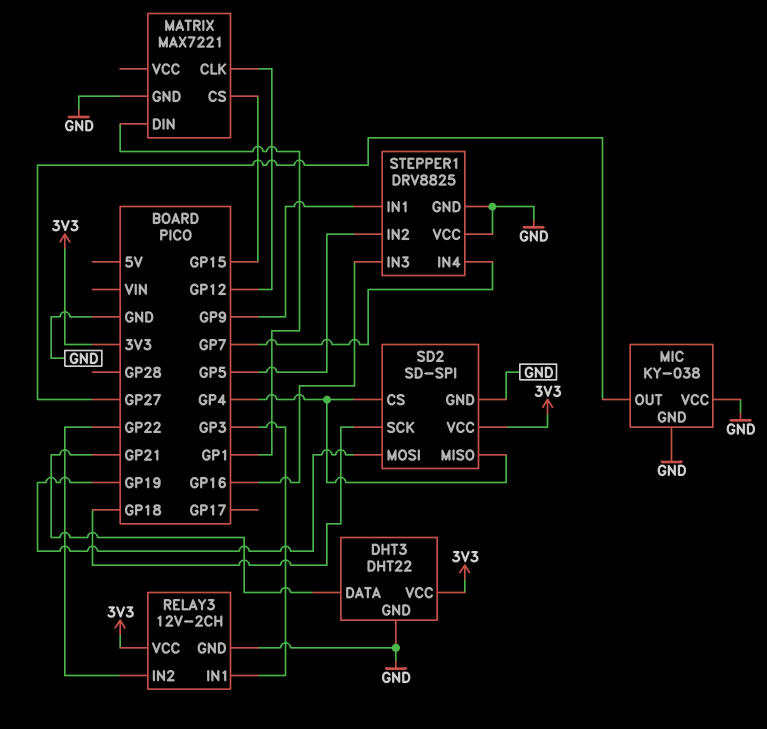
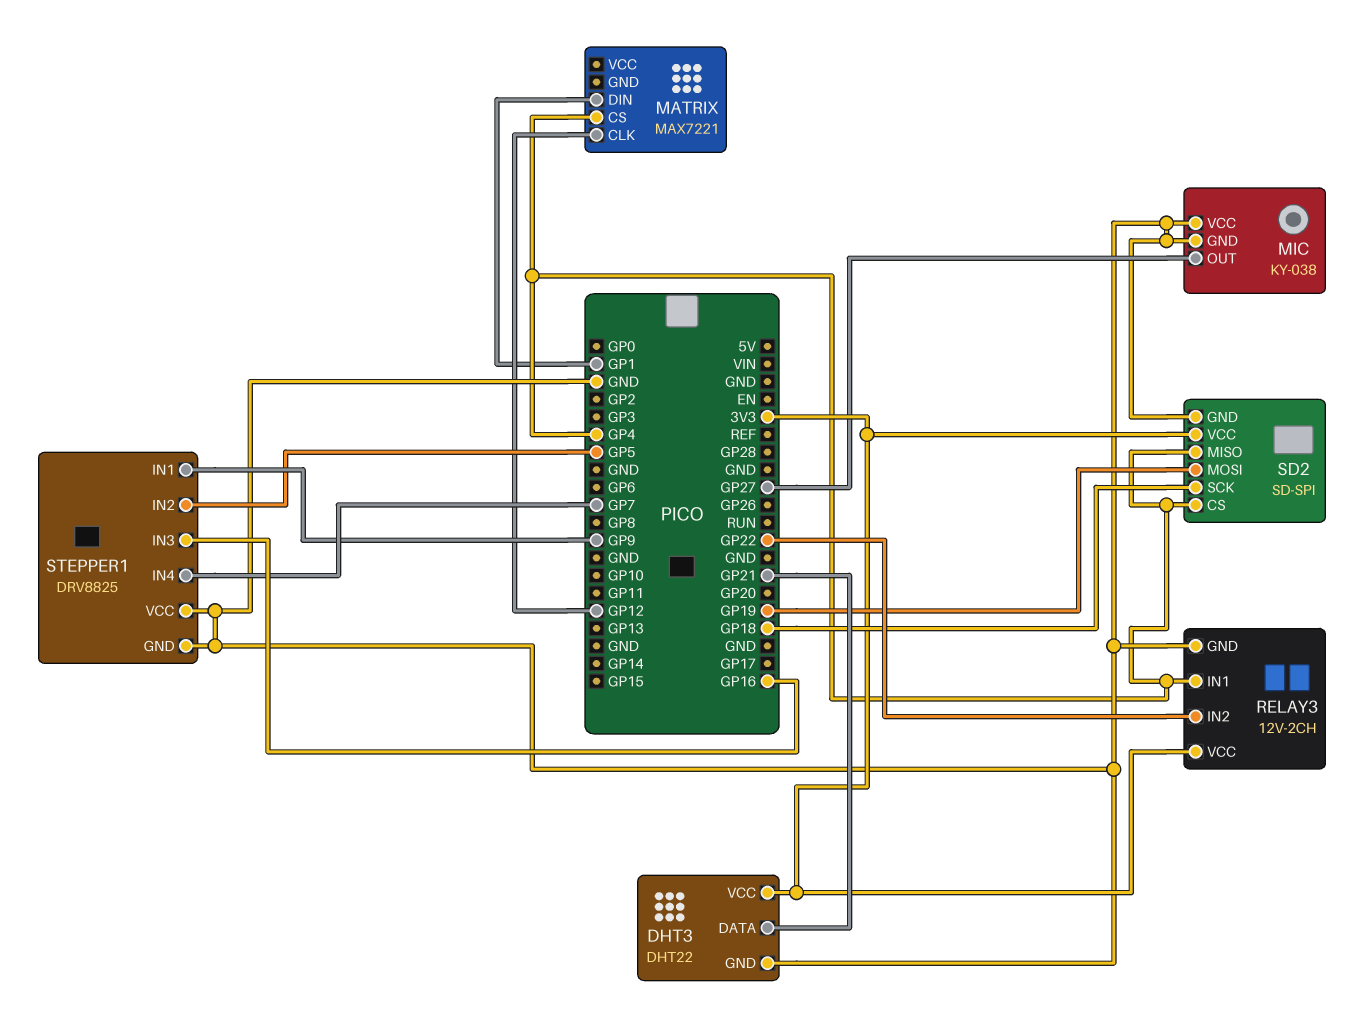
MATRIX pin CS: GP15 -> GP4
MATRIX pin GND: GND -> none
RELAY3 pin IN1: GP3 -> GP4

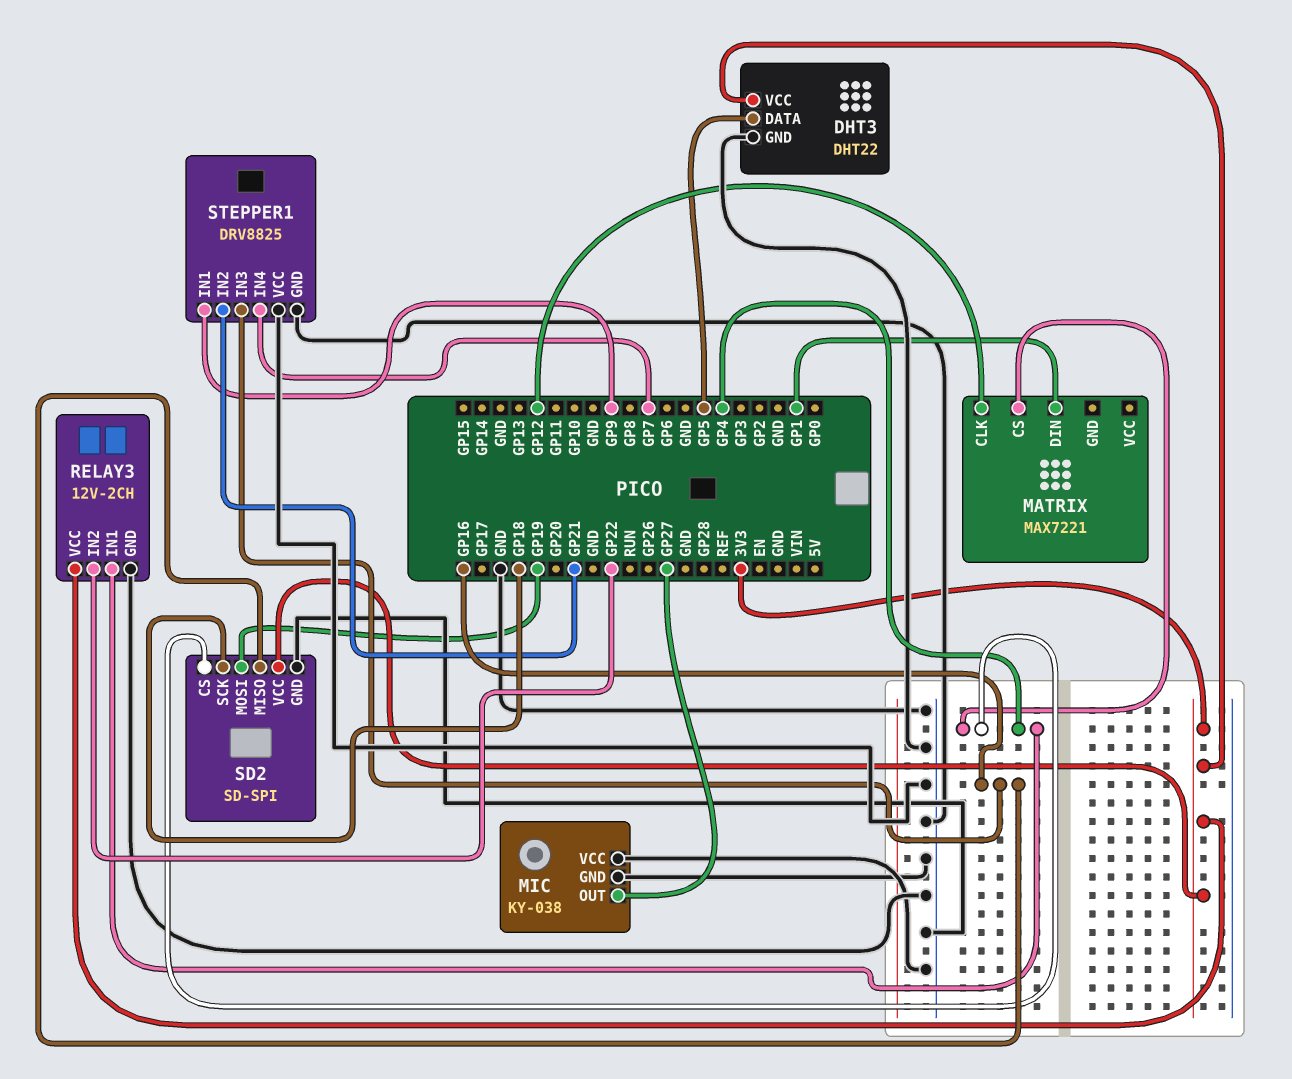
DHT3 pin DATA: GP21 -> GP5
SD2 pin MISO: GP4 -> GP16
STEPPER1 pin IN2: GP5 -> GP21

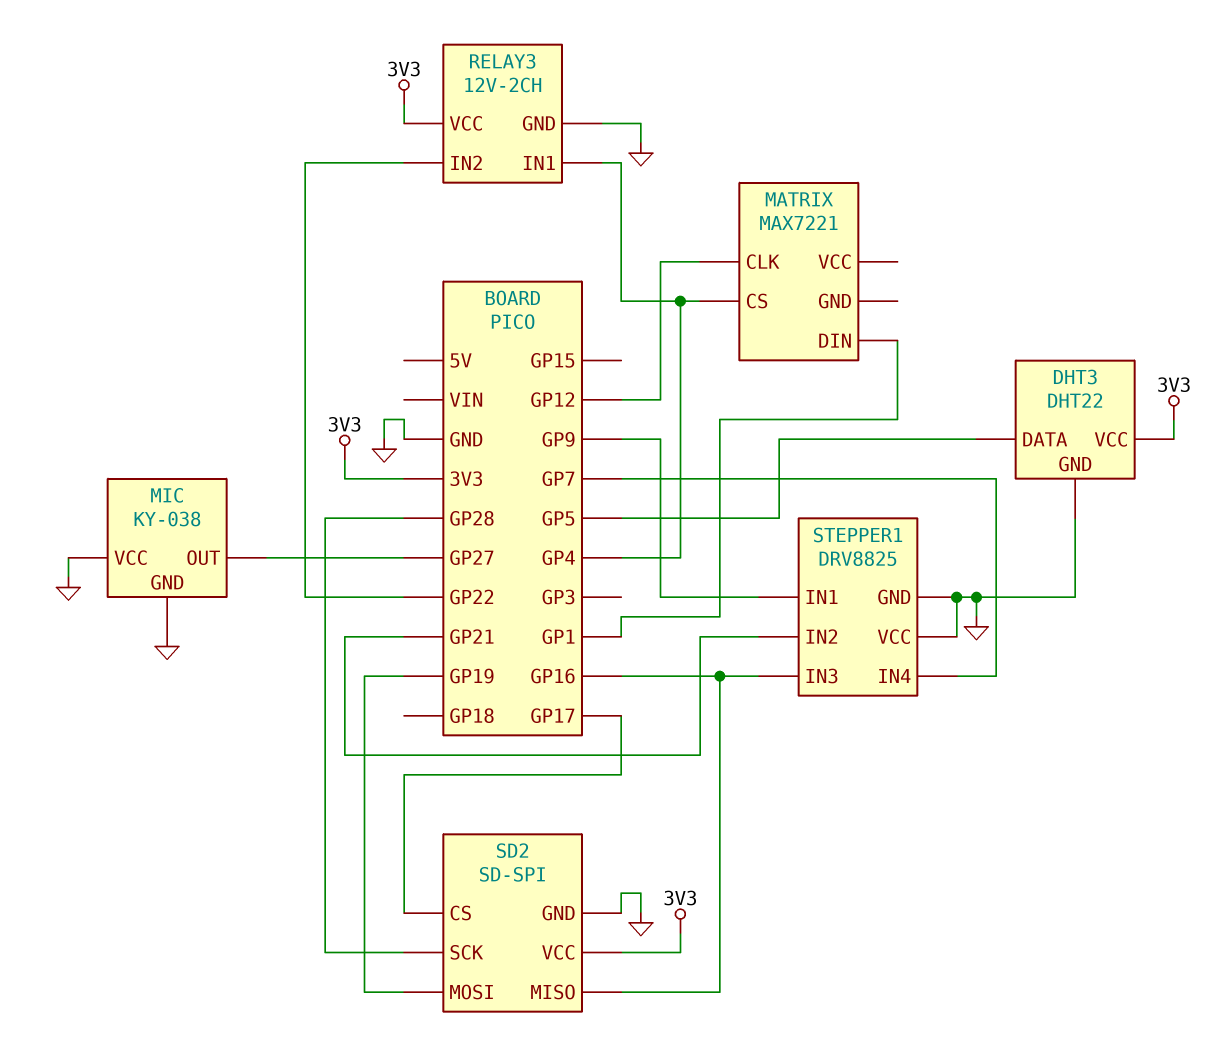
SD2 pin CS: GP4 -> GP17
SD2 pin SCK: GP18 -> GP28

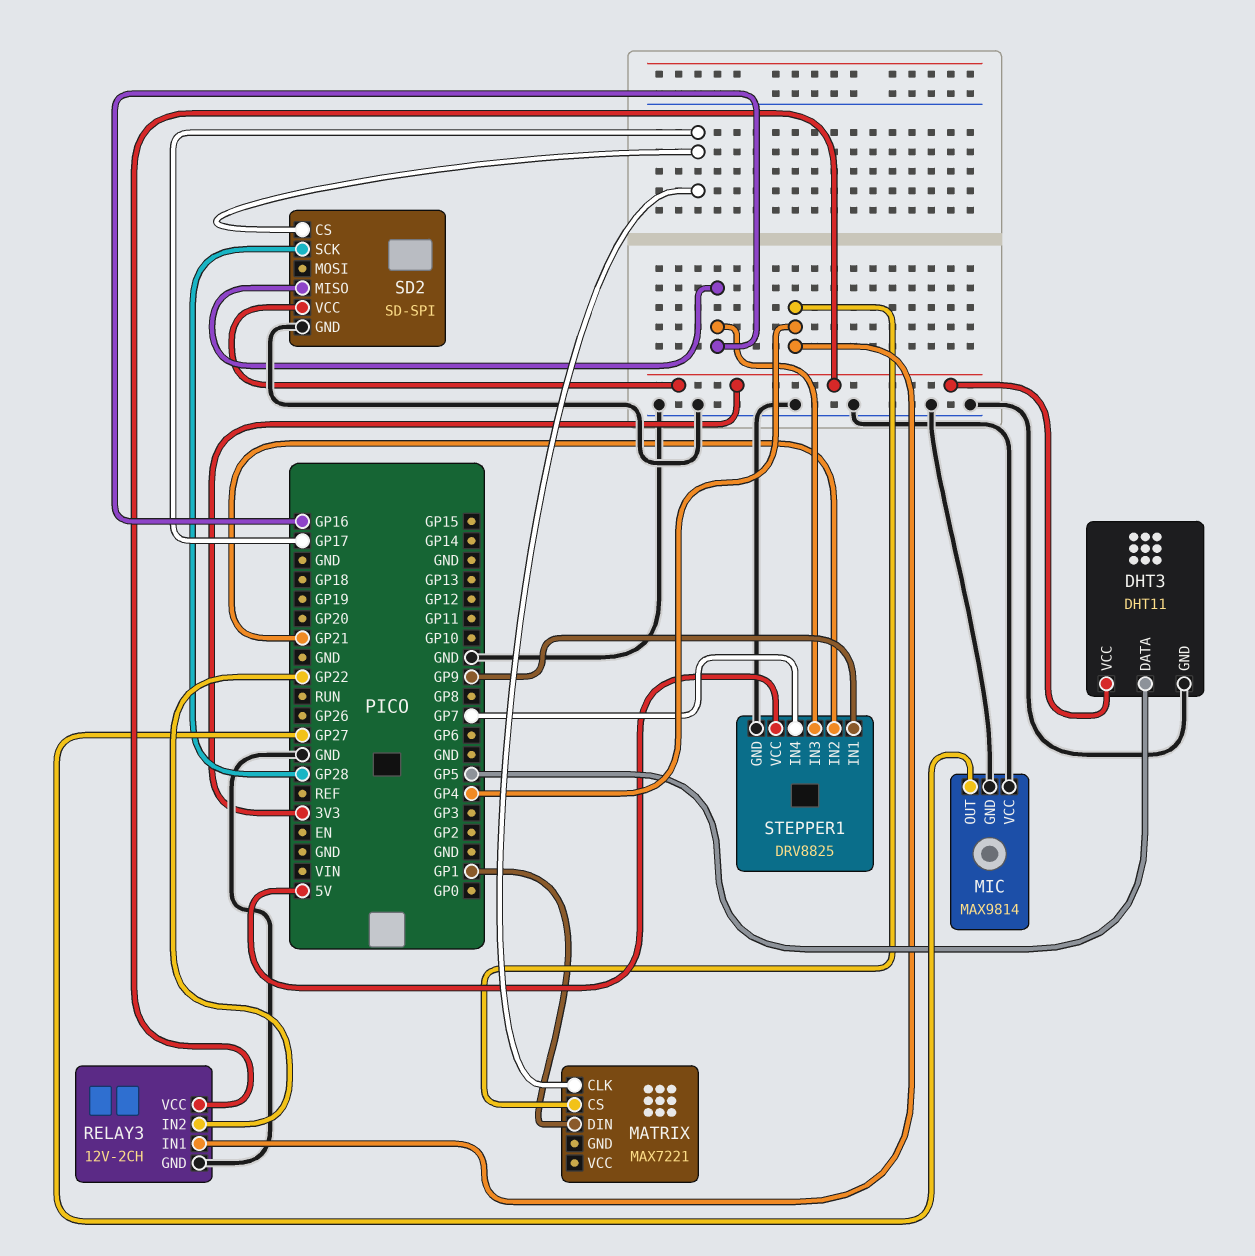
DHT3: DHT22 -> DHT11
MATRIX pin CLK: GP12 -> GP17
MIC: KY-038 -> MAX9814
SD2 pin MOSI: GP19 -> none
STEPPER1 pin VCC: GND -> 5V

